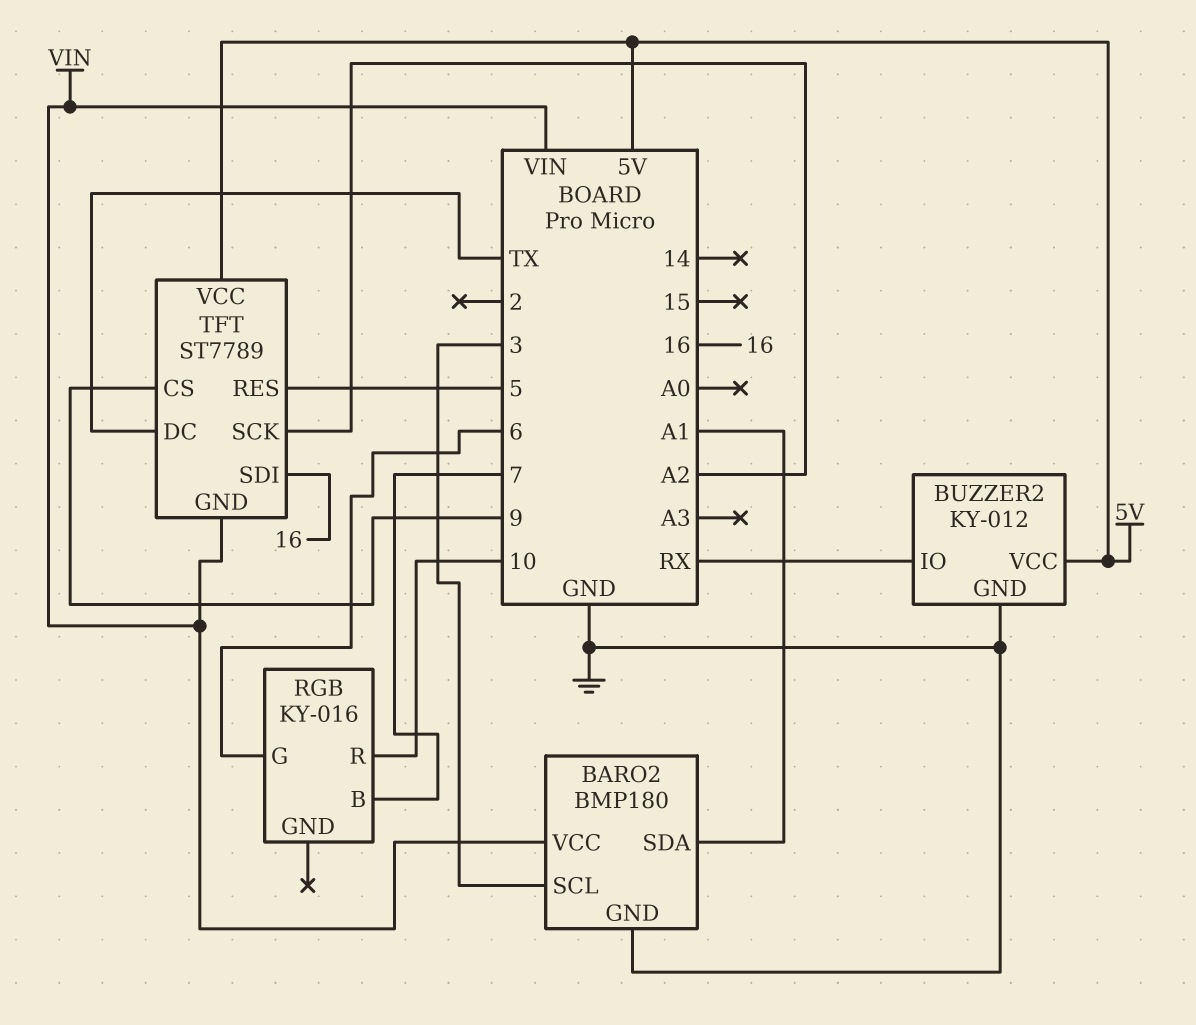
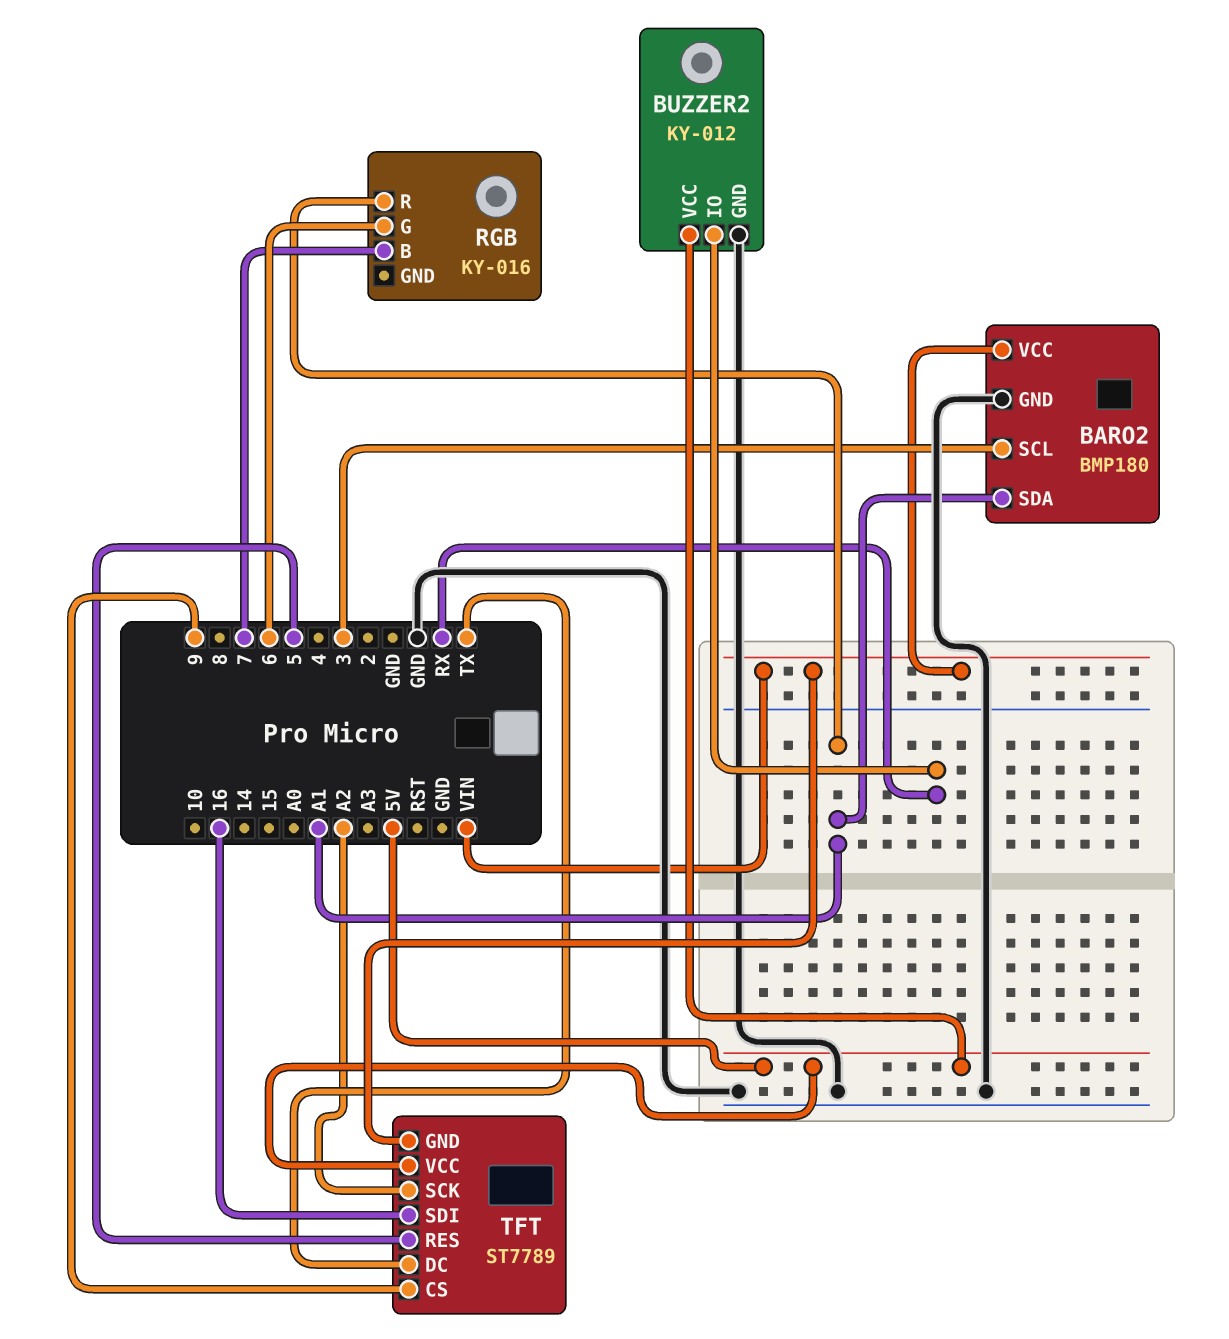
RGB pin R: 10 -> A1

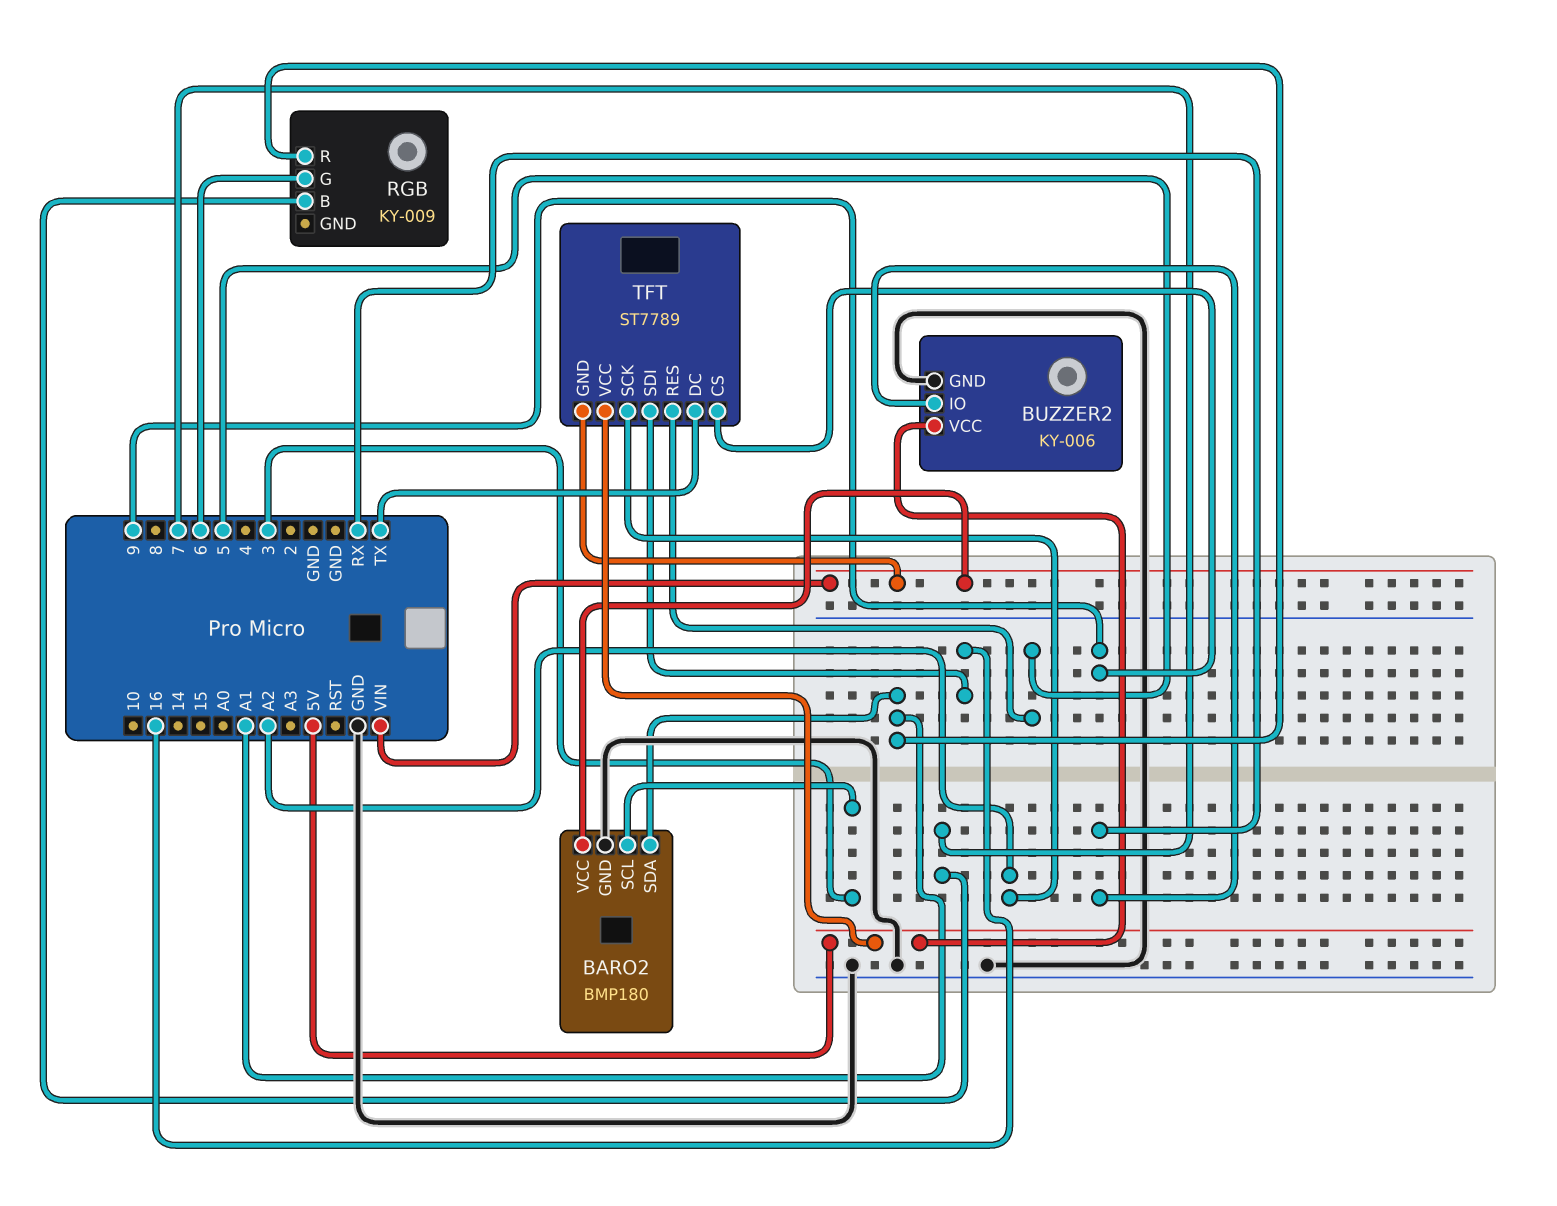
BUZZER2: KY-012 -> KY-006
RGB: KY-016 -> KY-009

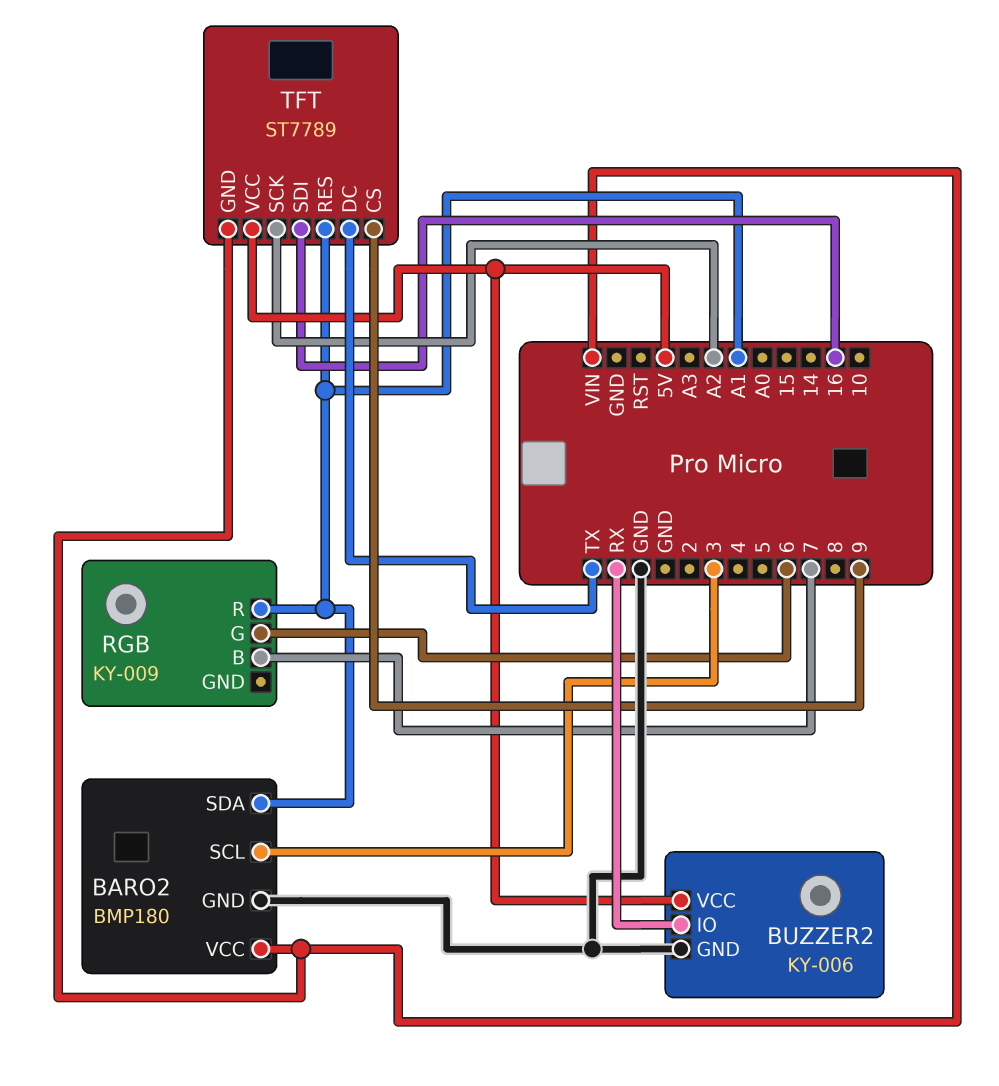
TFT pin RES: 5 -> A1

